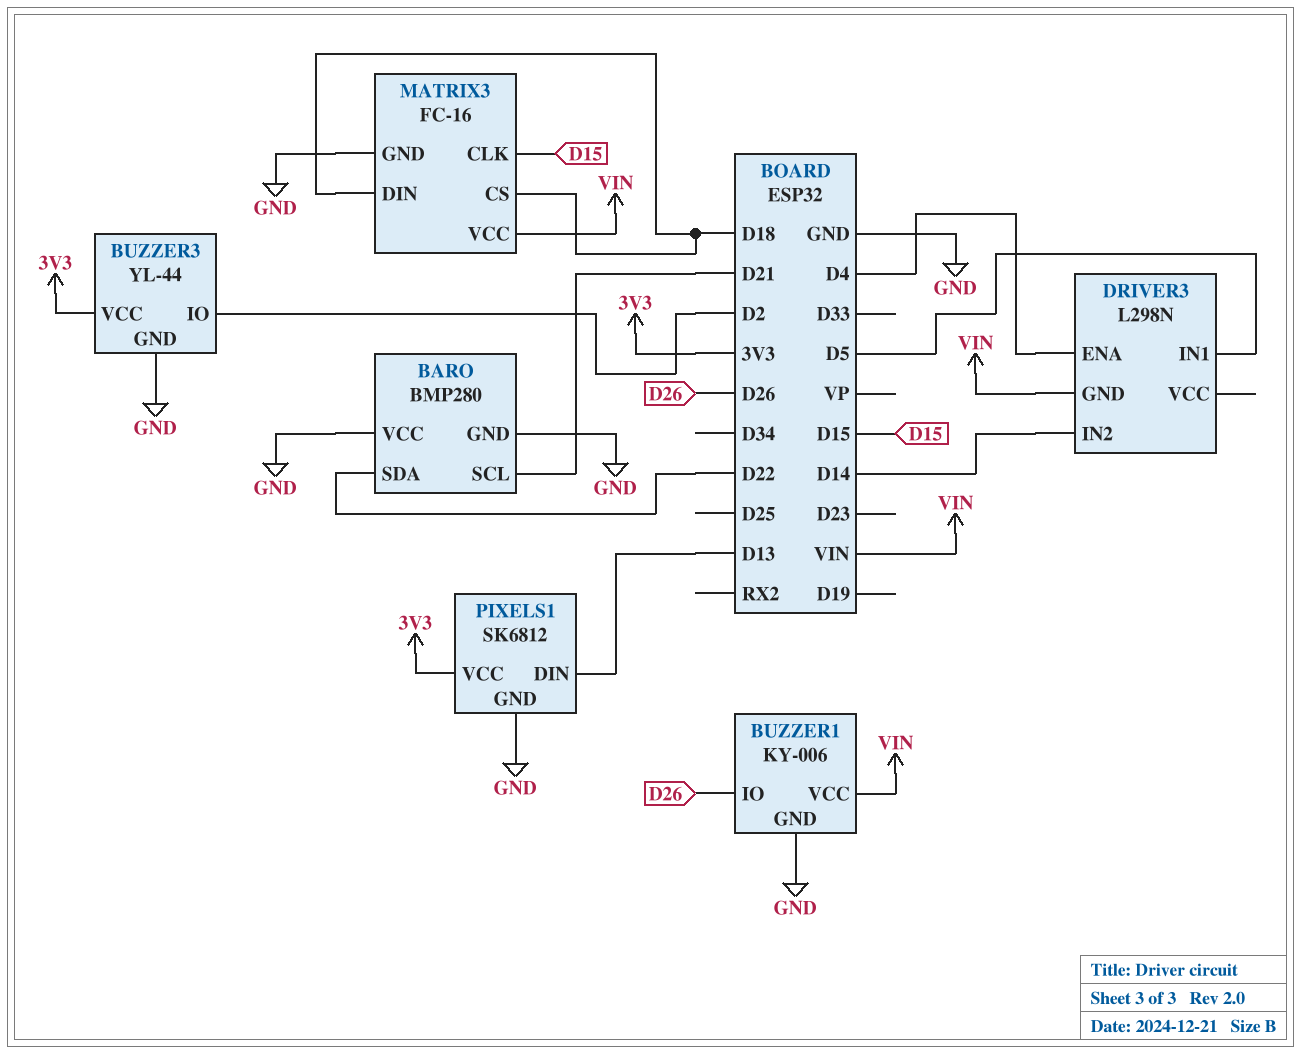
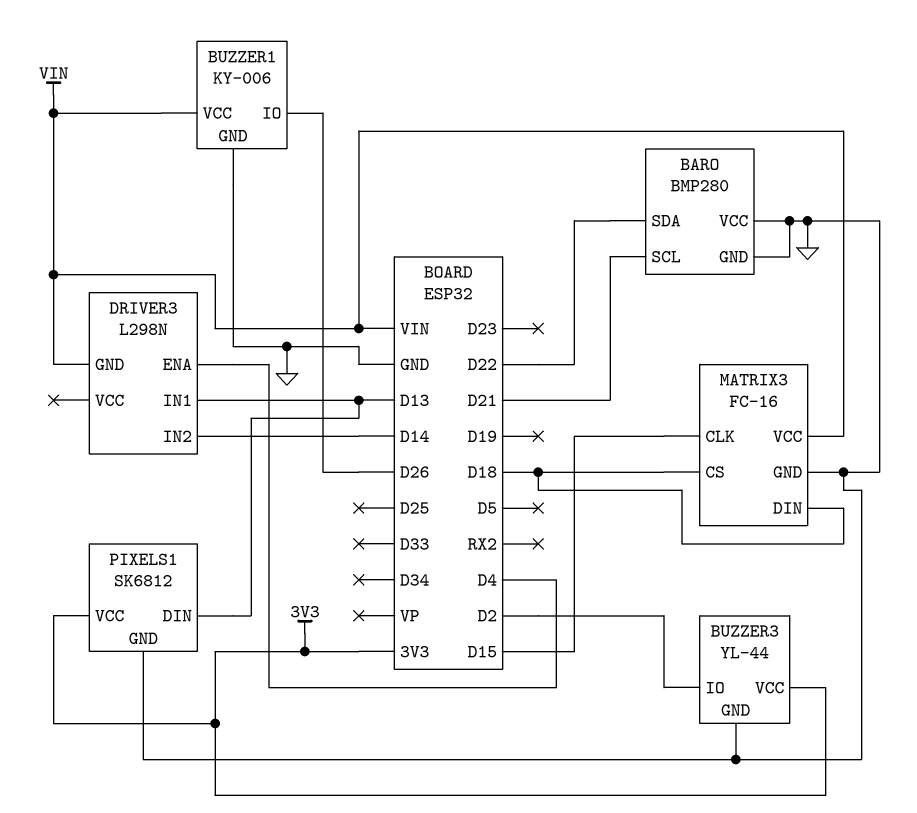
DRIVER3 pin IN1: D5 -> D13

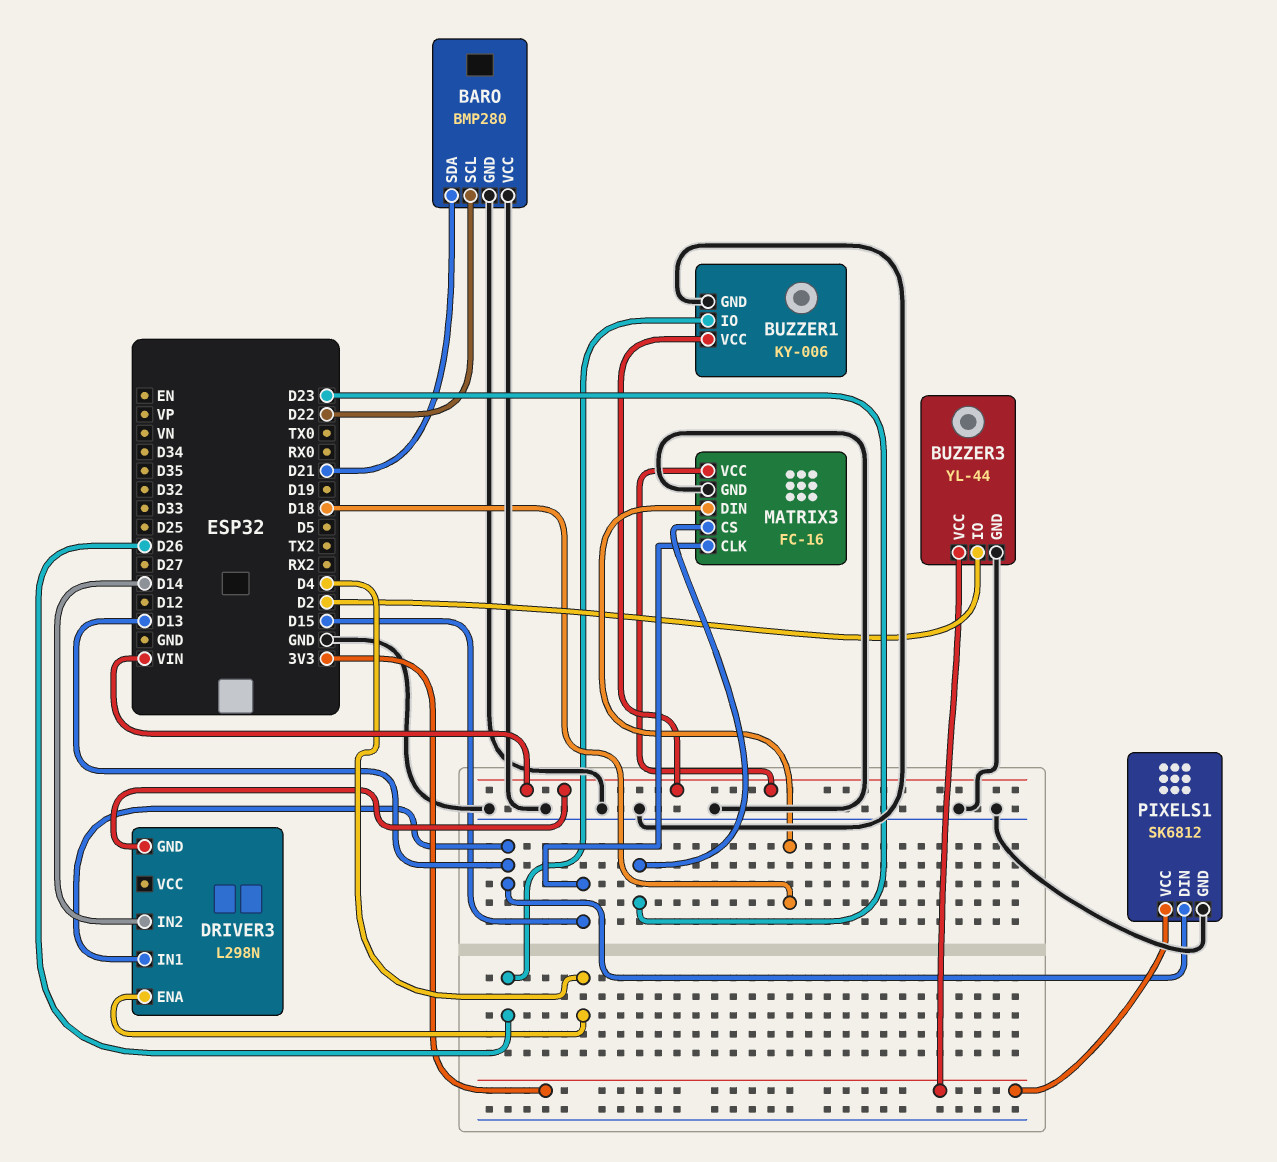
BARO pin SCL: D21 -> D22
BARO pin SDA: D22 -> D21
MATRIX3 pin CS: D18 -> D23

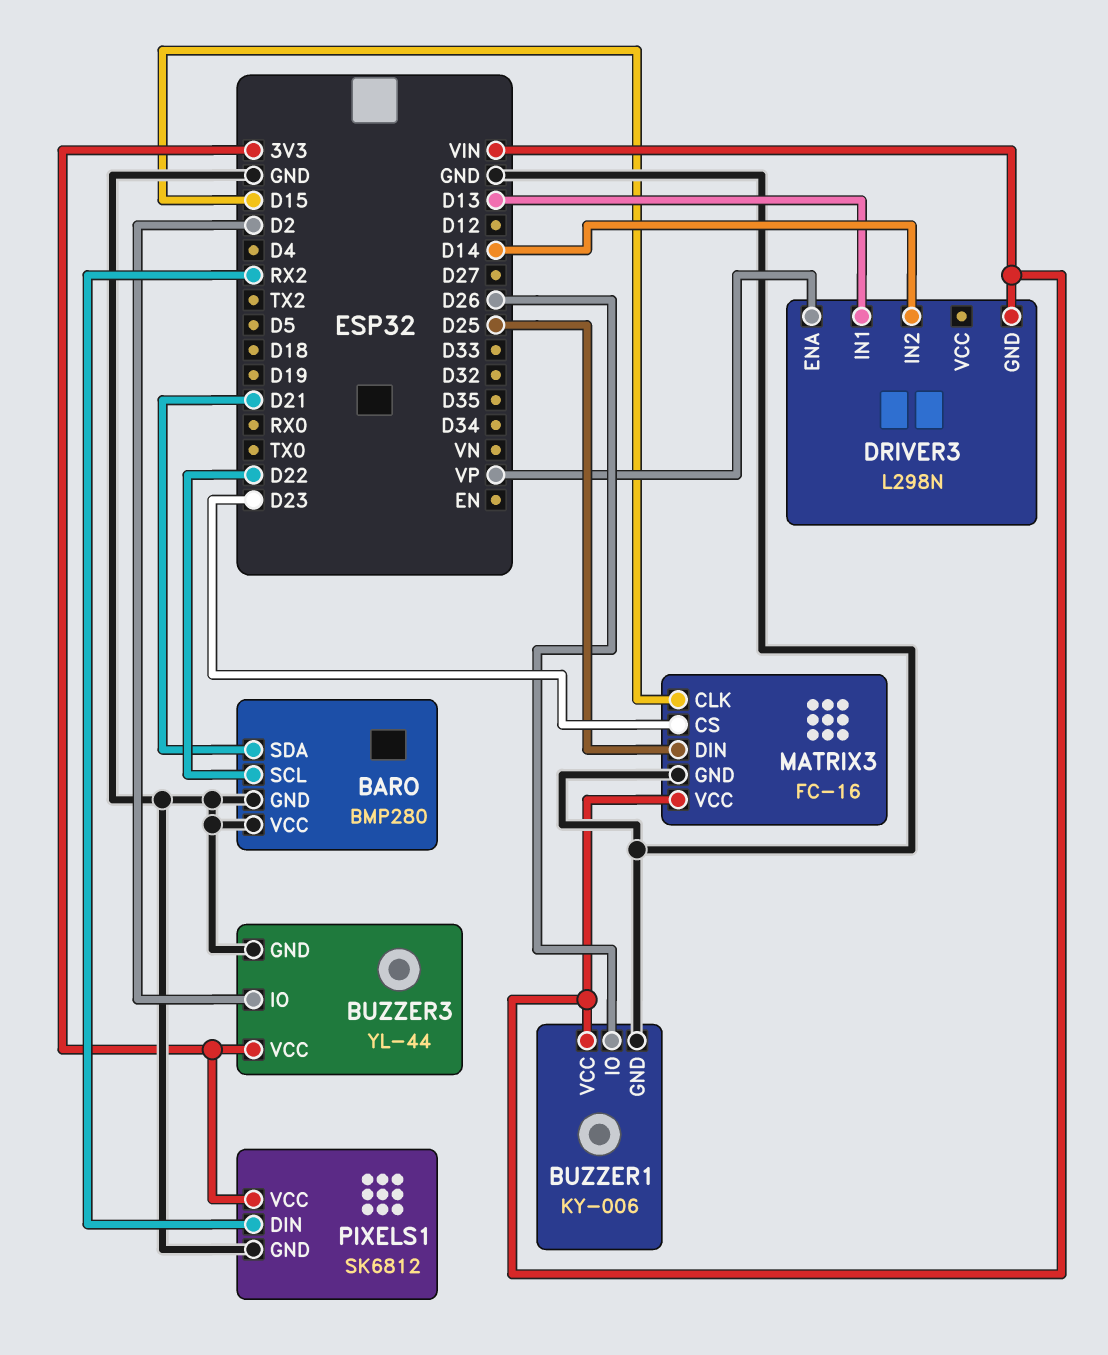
DRIVER3 pin ENA: D4 -> VP
MATRIX3 pin DIN: D18 -> D25
PIXELS1 pin DIN: D13 -> RX2

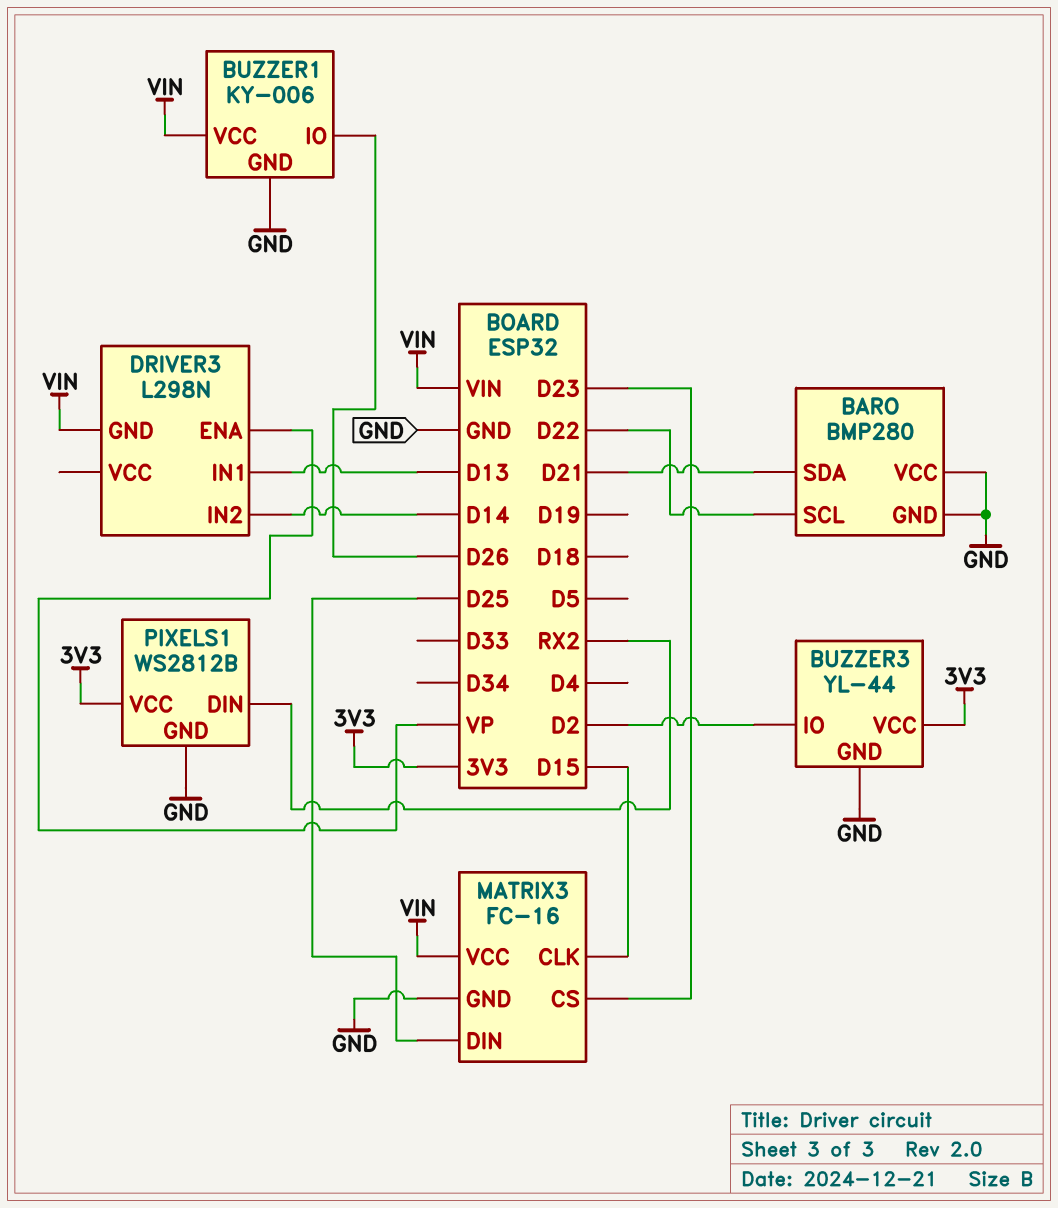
PIXELS1: SK6812 -> WS2812B

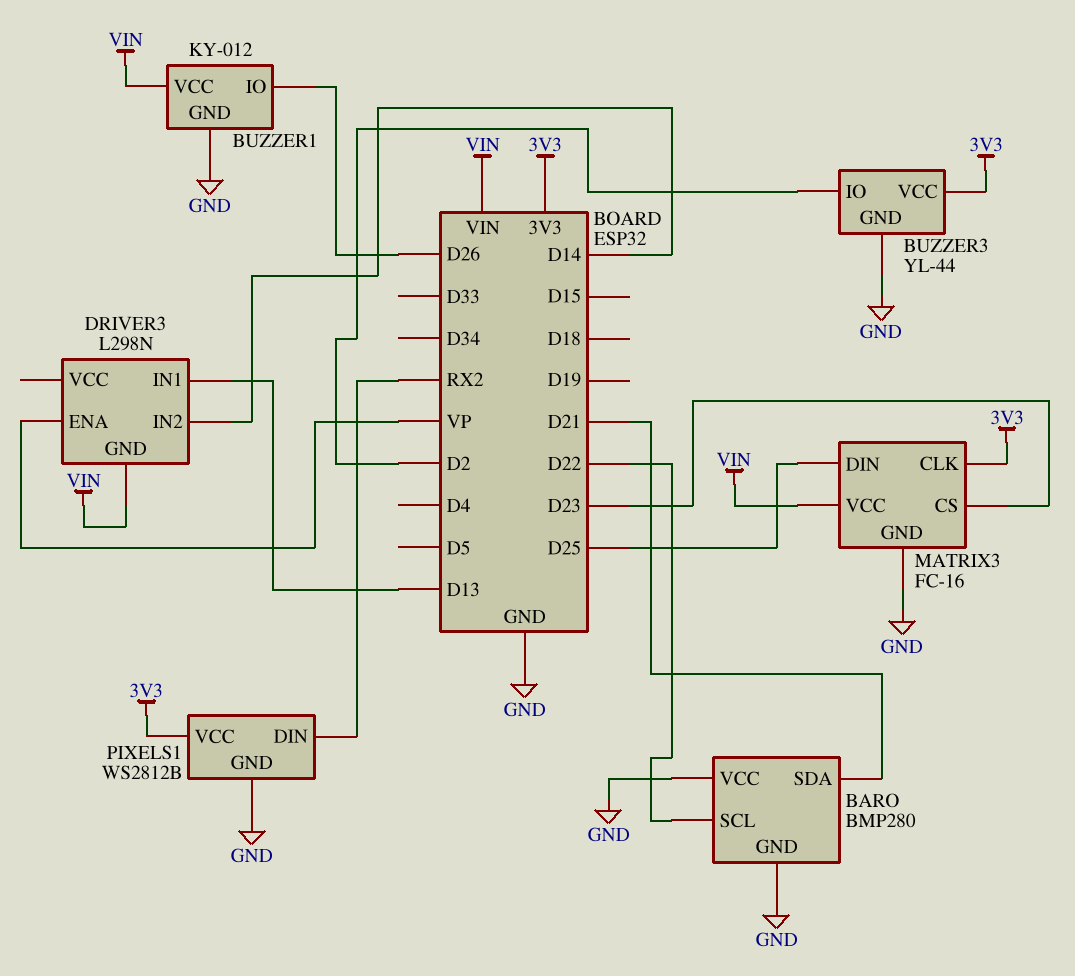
BUZZER1: KY-006 -> KY-012
MATRIX3 pin CLK: D15 -> 3V3

